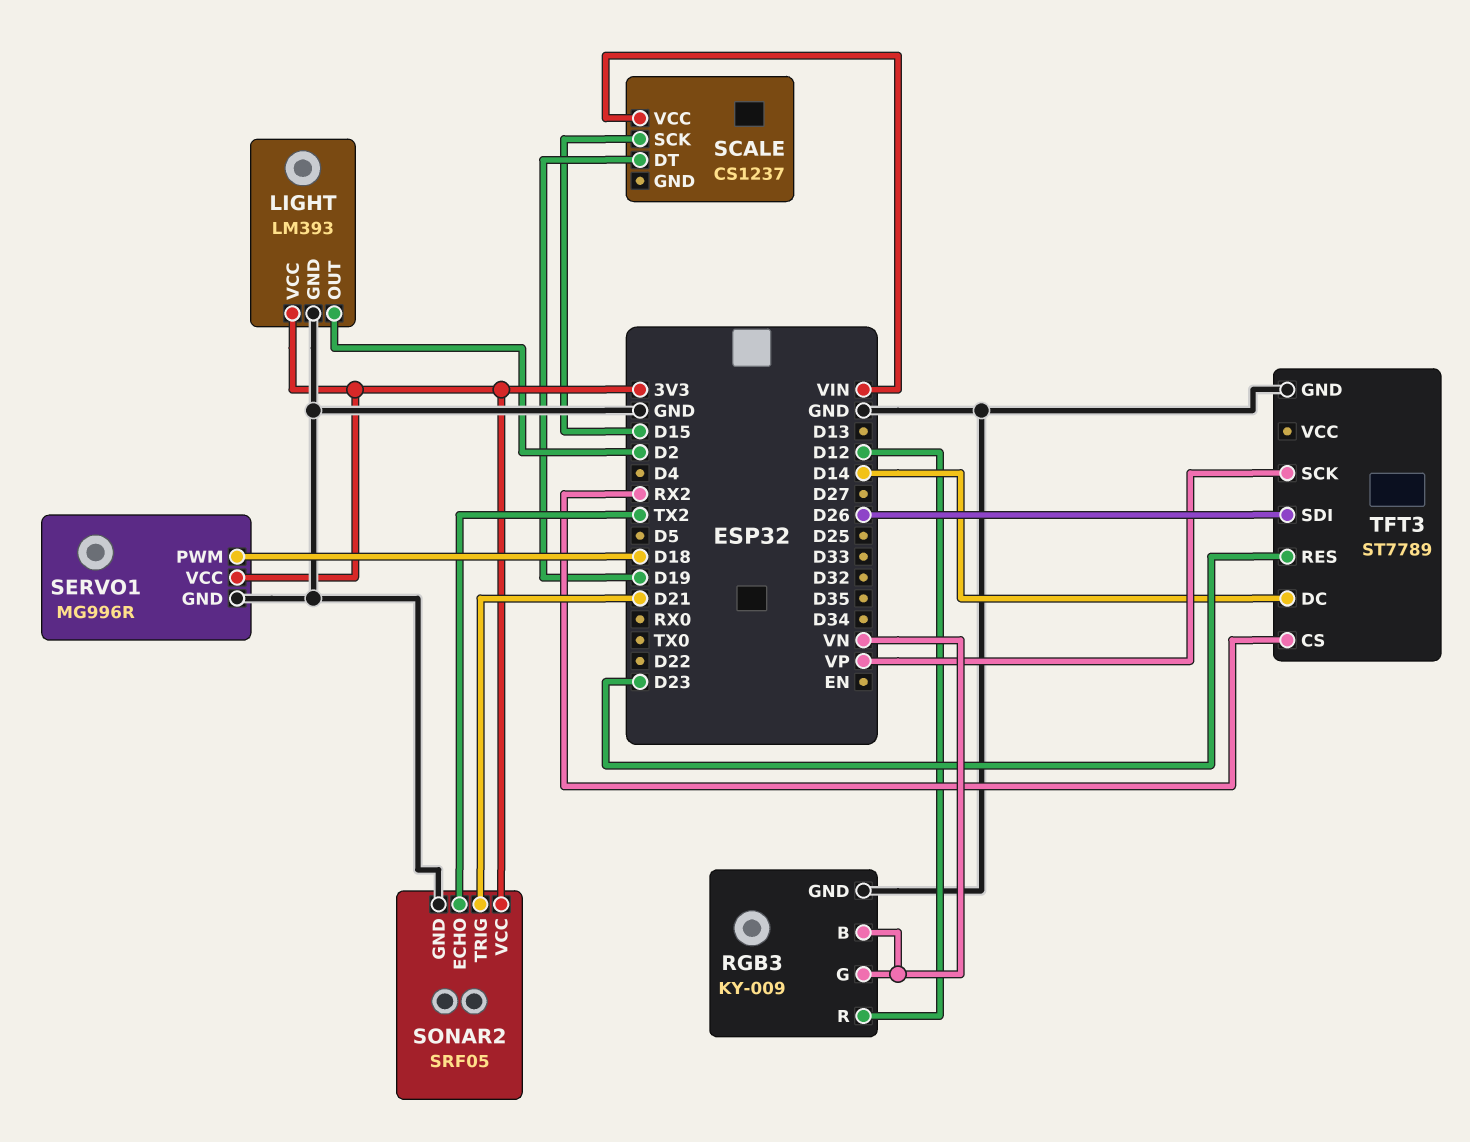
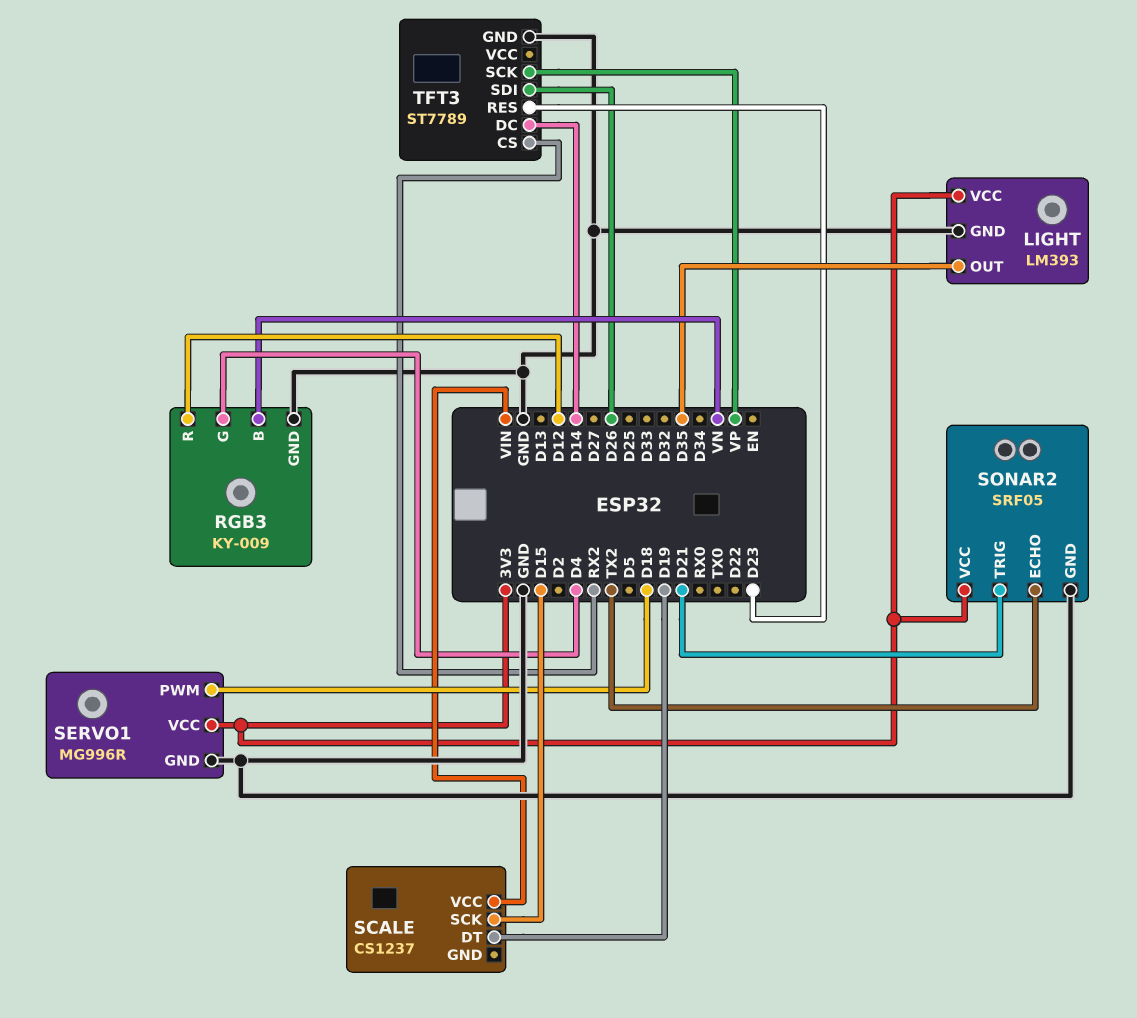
LIGHT pin OUT: D2 -> D35
RGB3 pin G: VN -> D4

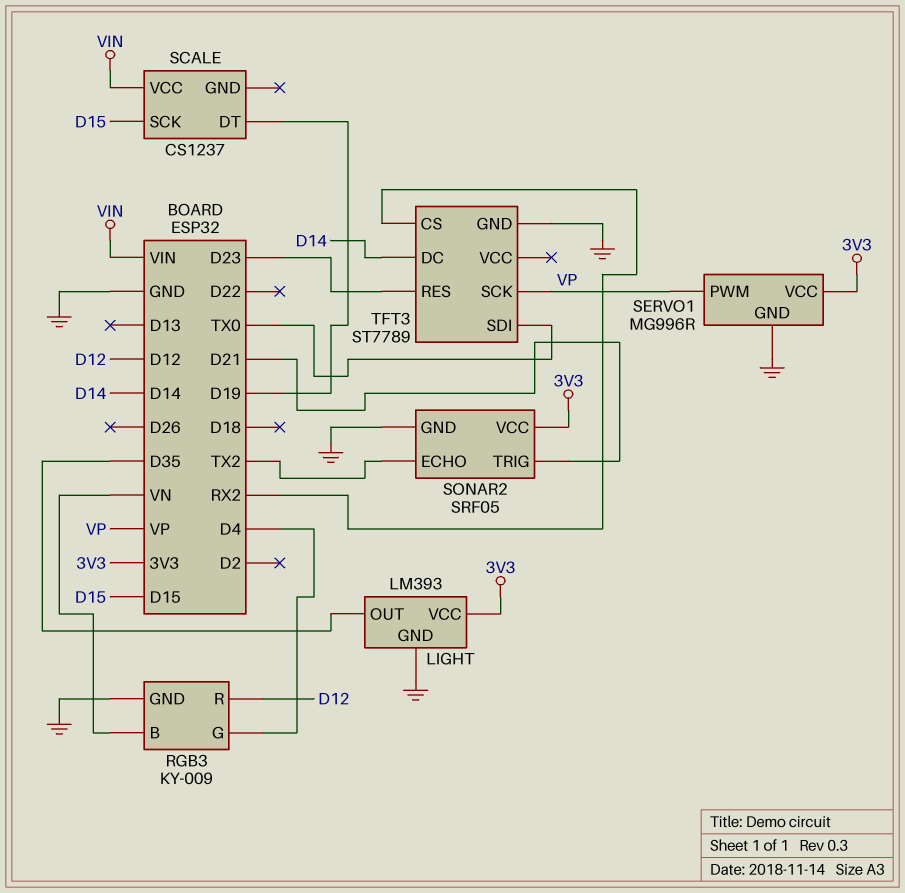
SERVO1 pin PWM: D18 -> VP
TFT3 pin SDI: D26 -> TX0

